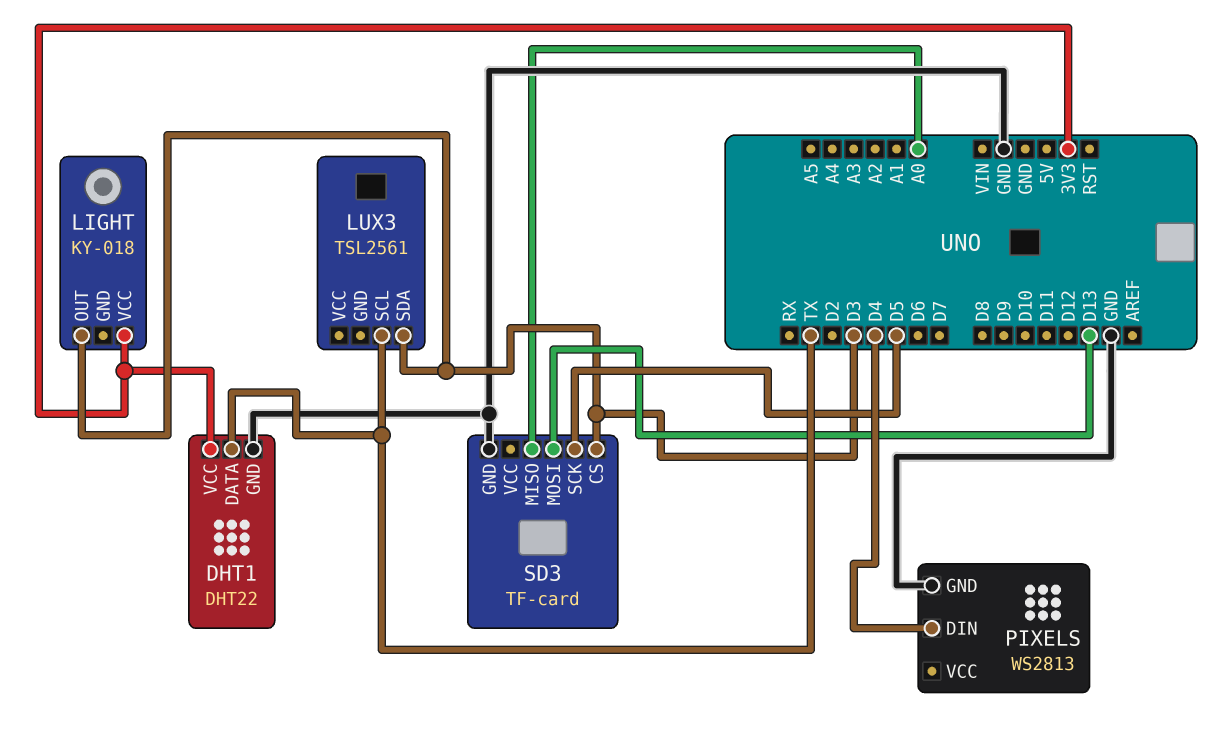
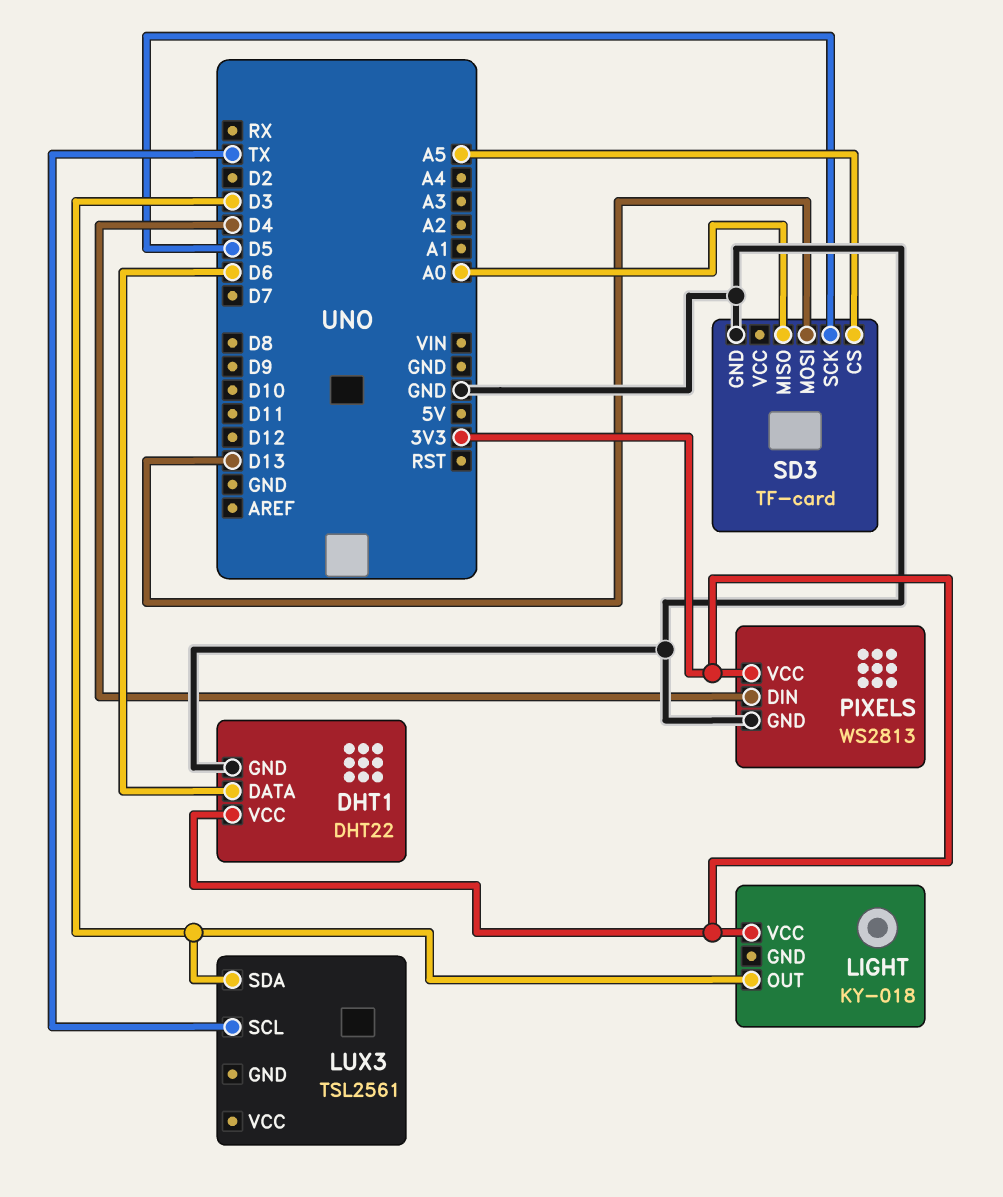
DHT1 pin DATA: TX -> D6
PIXELS pin VCC: none -> 3V3
SD3 pin CS: D3 -> A5

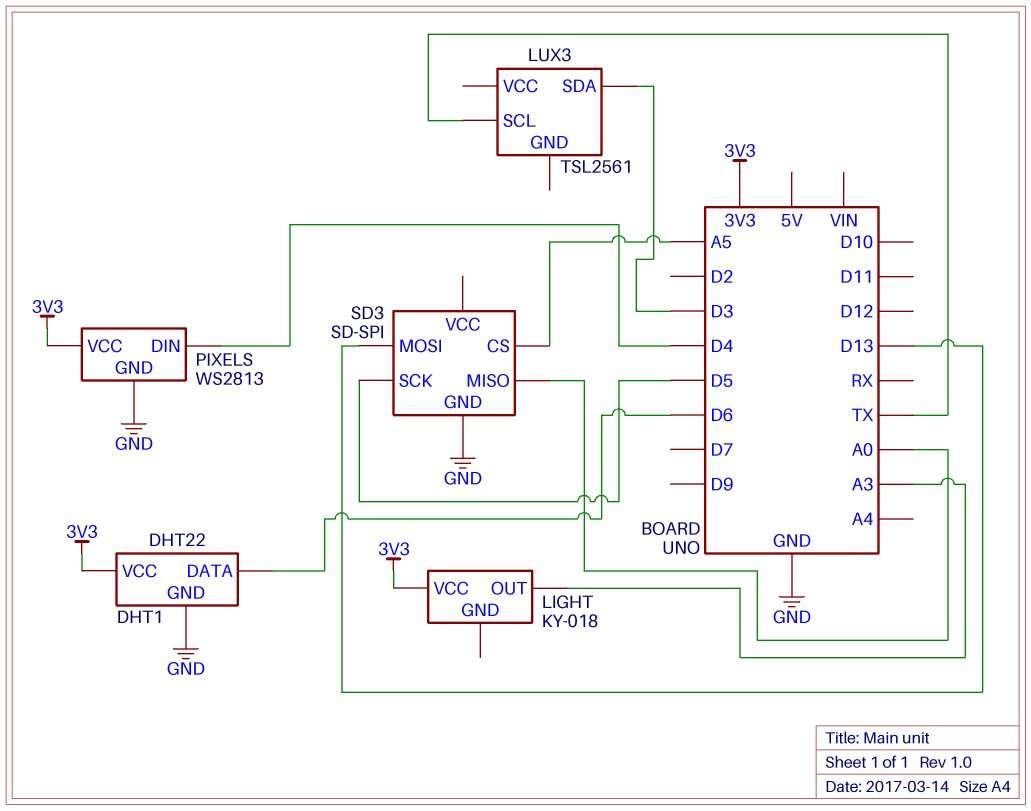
LIGHT pin OUT: D3 -> A3
SD3: TF-card -> SD-SPI

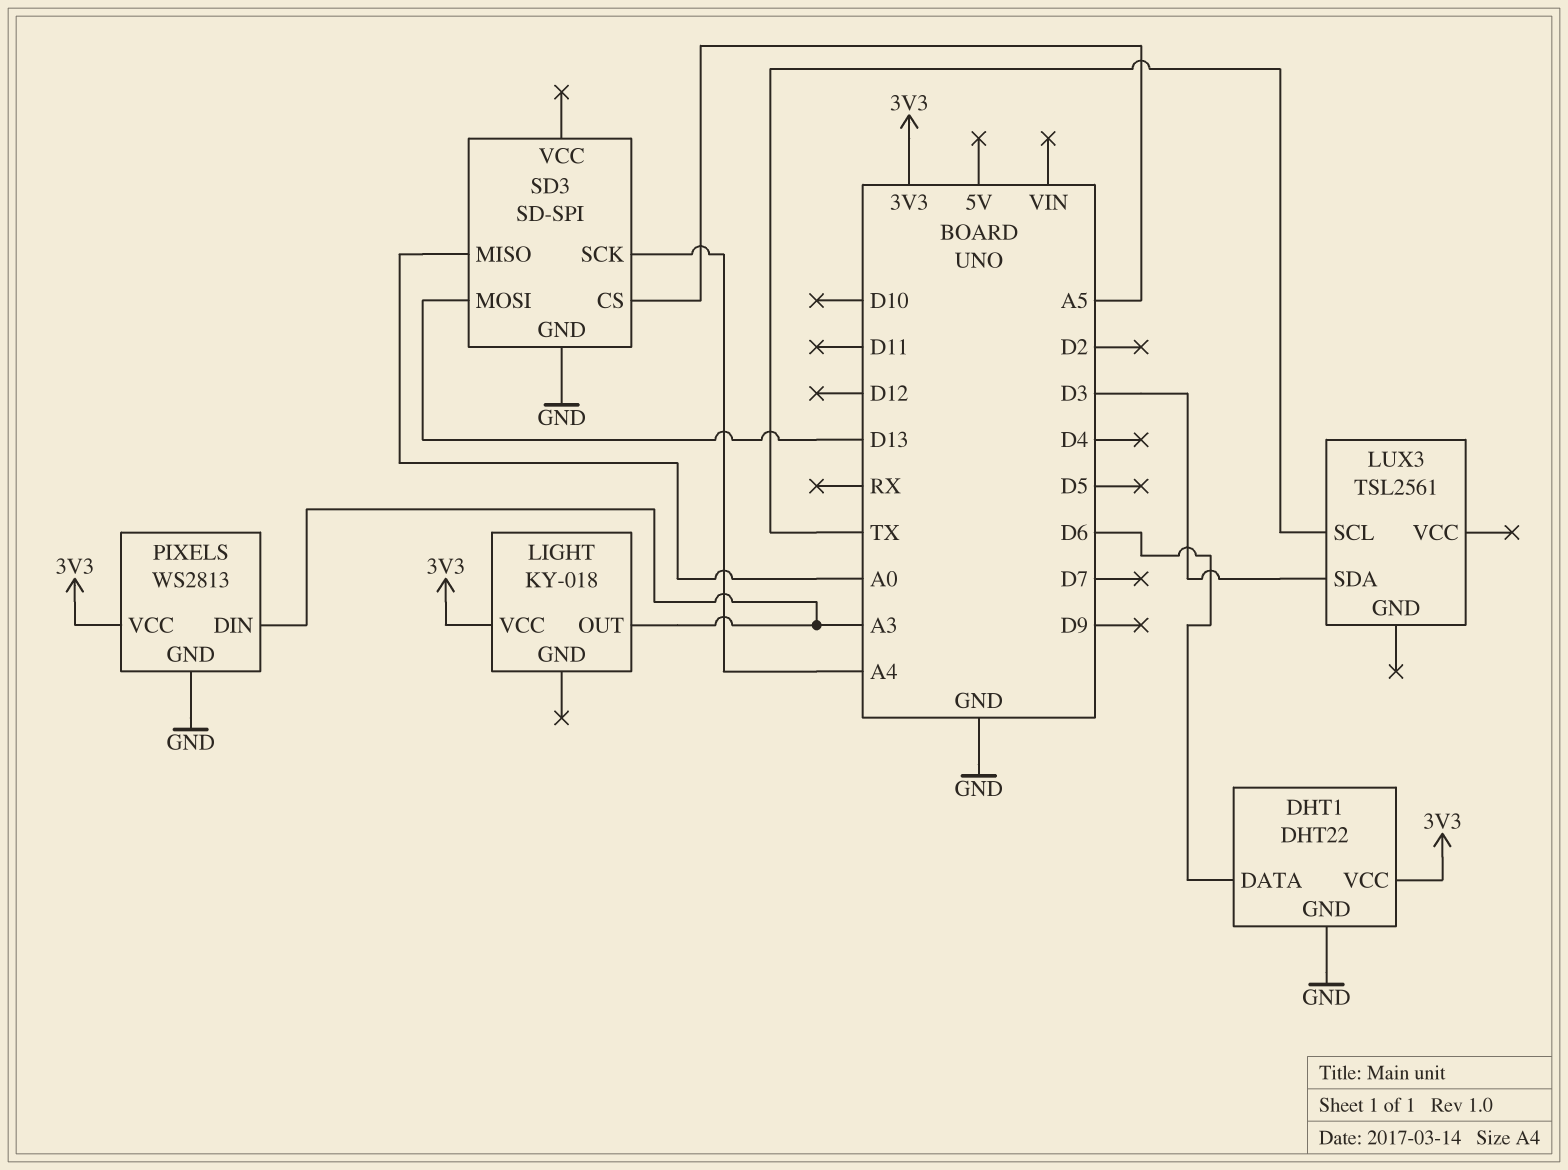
PIXELS pin DIN: D4 -> A3
SD3 pin SCK: D5 -> A4

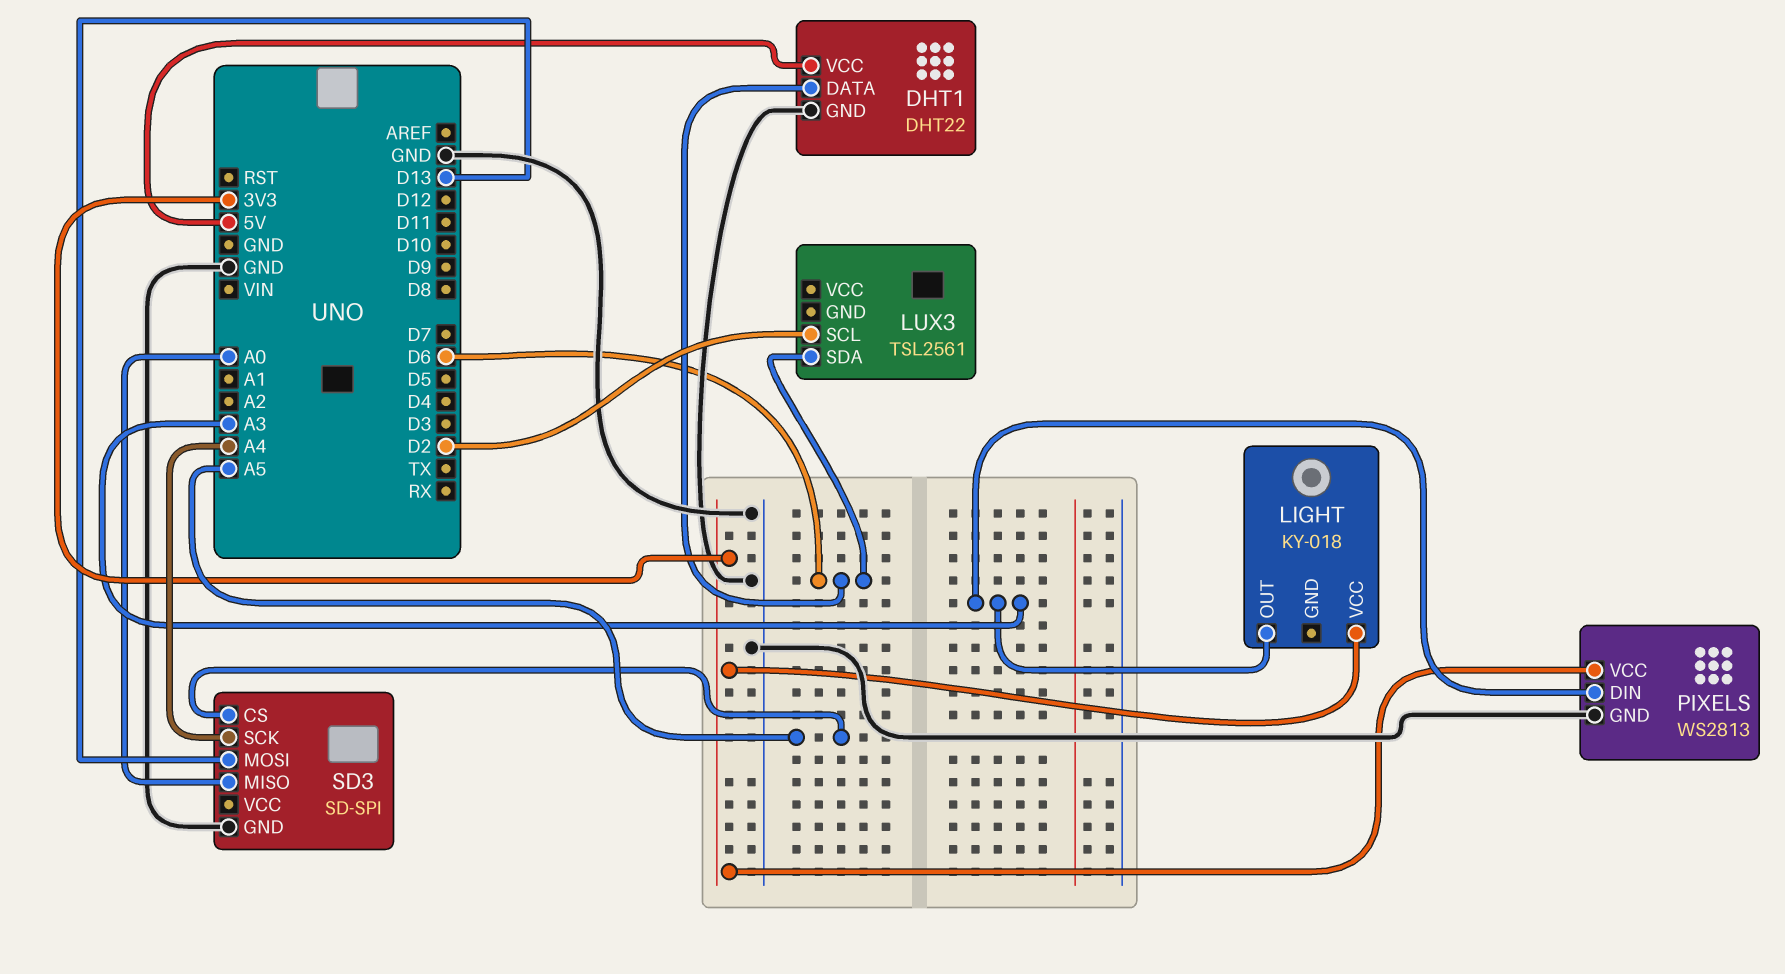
DHT1 pin VCC: 3V3 -> 5V
LUX3 pin SCL: TX -> D2
LUX3 pin SDA: D3 -> D6

